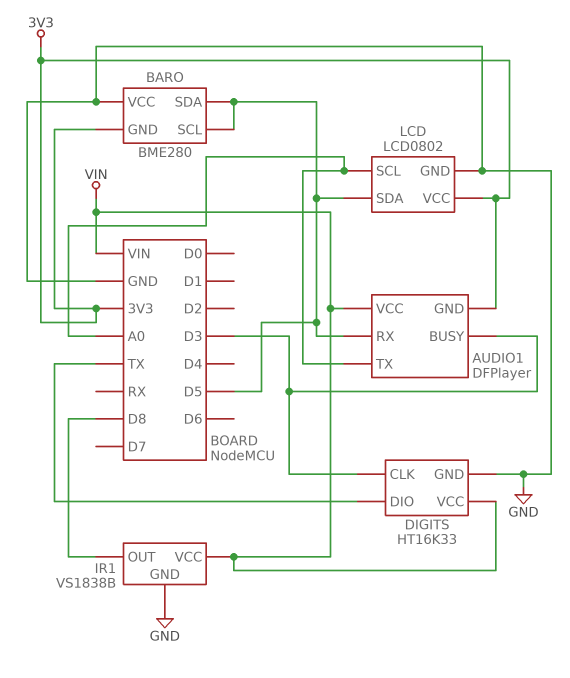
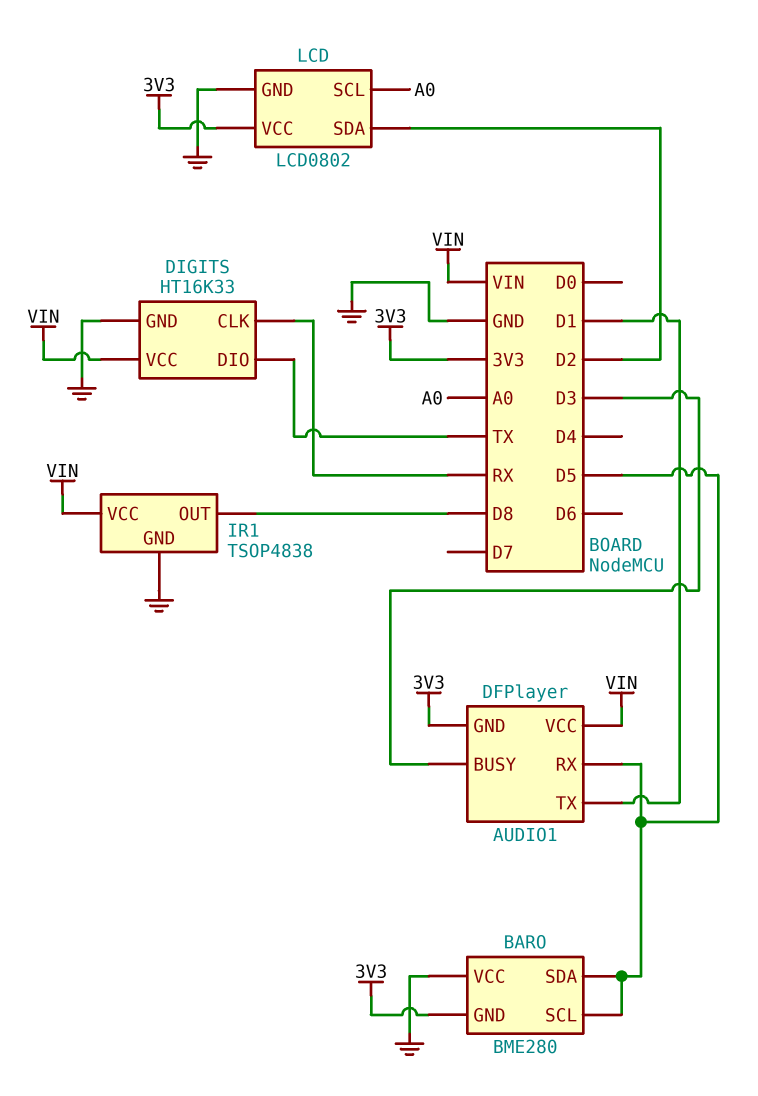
AUDIO1 pin TX: A0 -> D1
DIGITS pin CLK: D3 -> RX
IR1: VS1838B -> TSOP4838
LCD pin SDA: D5 -> D2

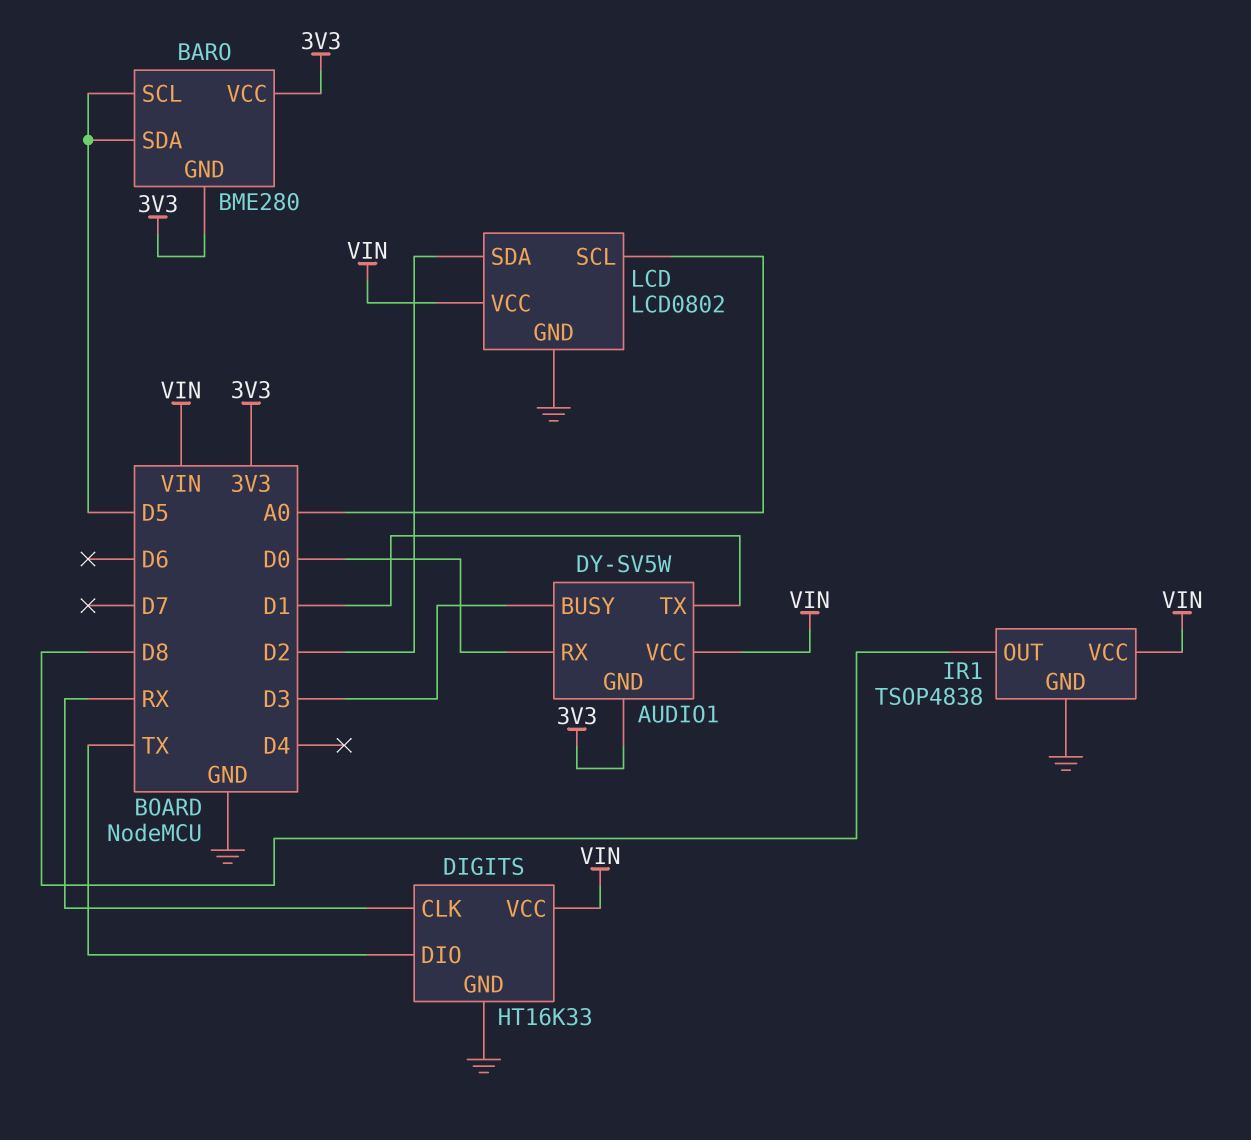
AUDIO1: DFPlayer -> DY-SV5W
AUDIO1 pin RX: D5 -> D0
BARO pin VCC: GND -> 3V3
LCD pin VCC: 3V3 -> VIN

